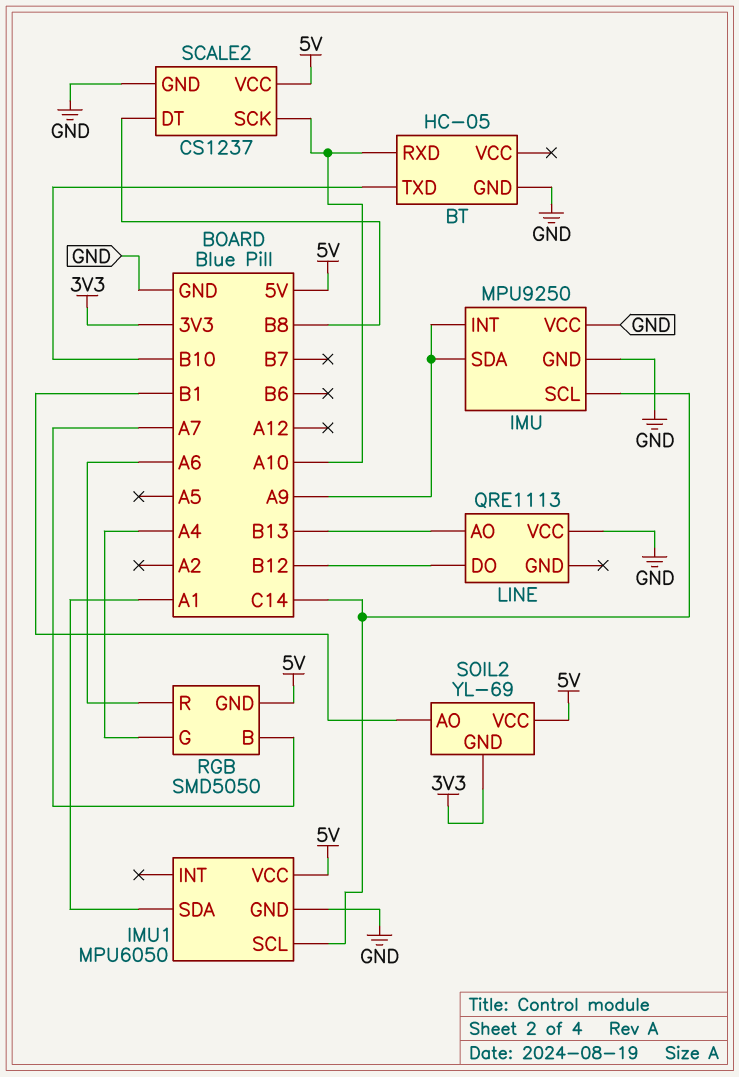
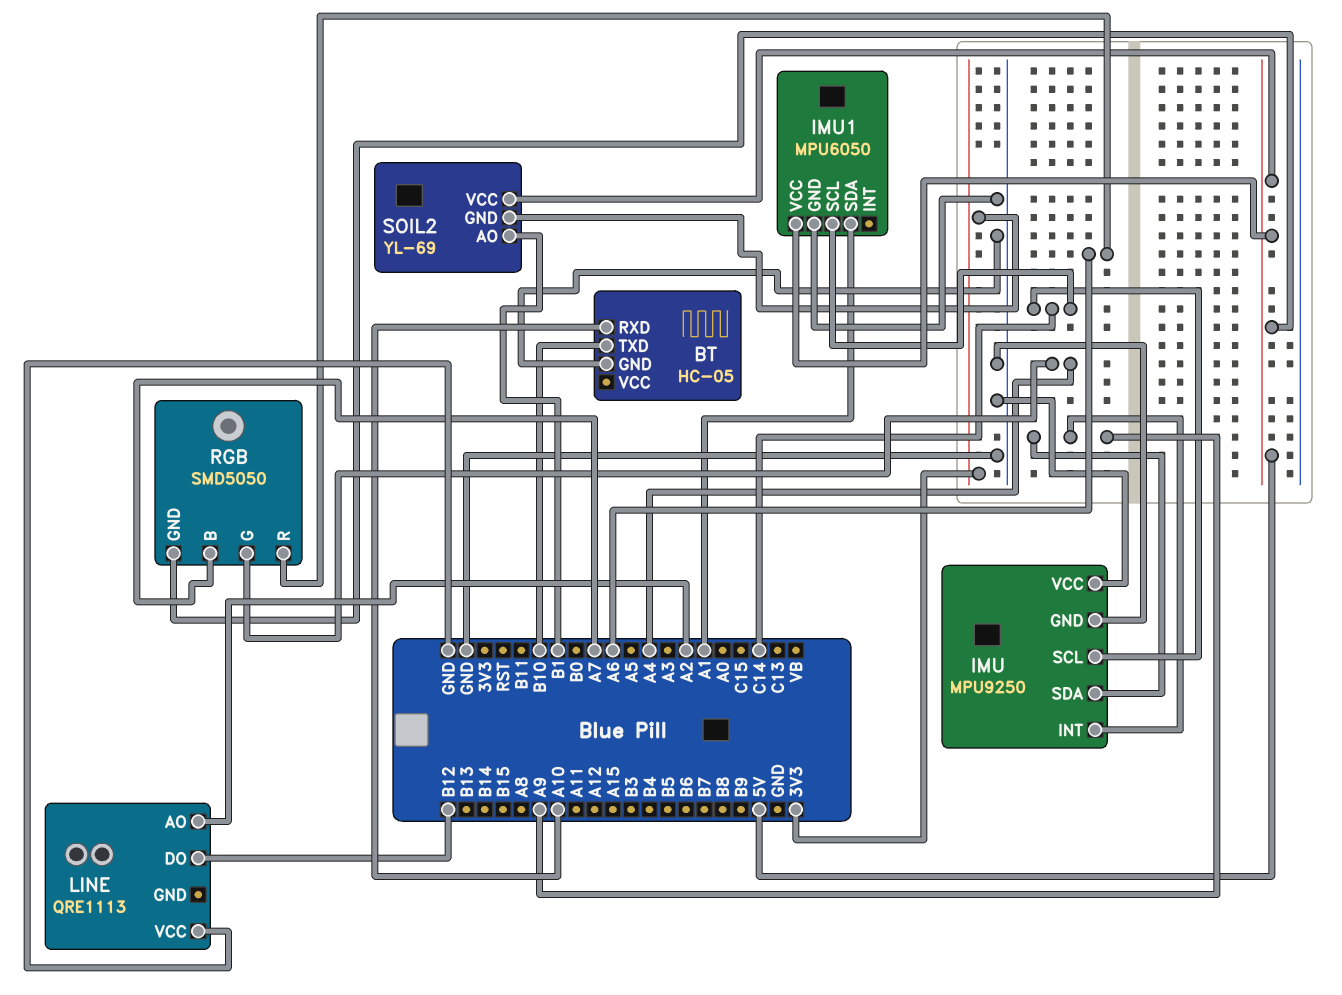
LINE pin AO: B13 -> A2
SCALE2: CS1237 -> none
SCALE2 pin DT: B8 -> none
SCALE2 pin GND: GND -> none
SCALE2 pin SCK: A10 -> none
SCALE2 pin VCC: 5V -> none

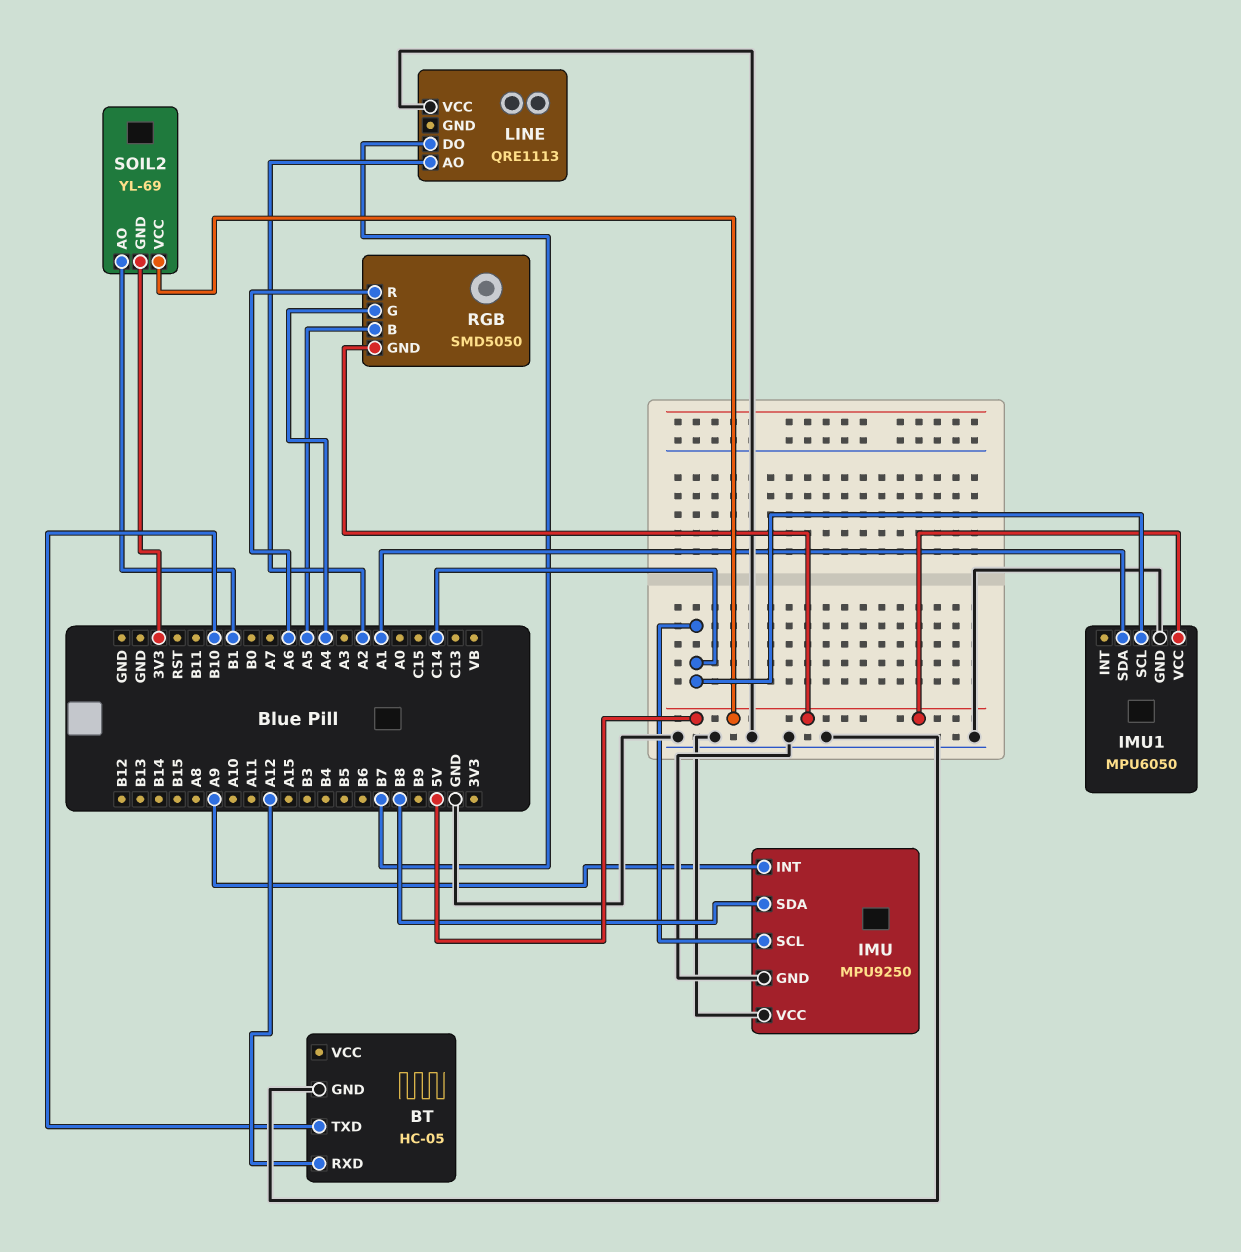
BT pin RXD: A10 -> A12
IMU pin SDA: A9 -> B8
LINE pin DO: B12 -> B7
RGB pin B: A7 -> A5

